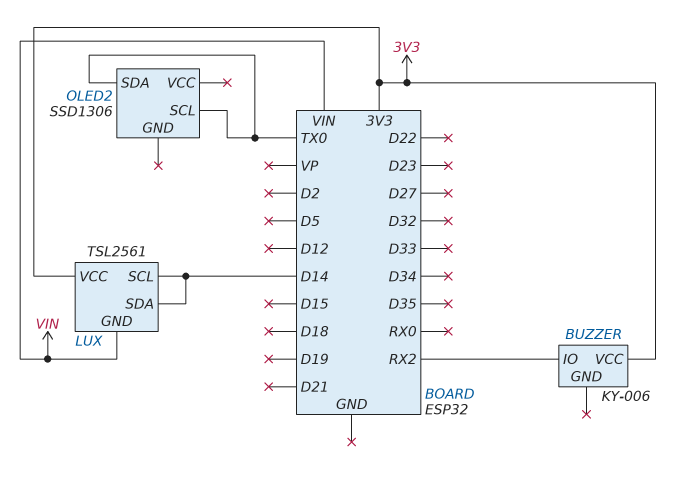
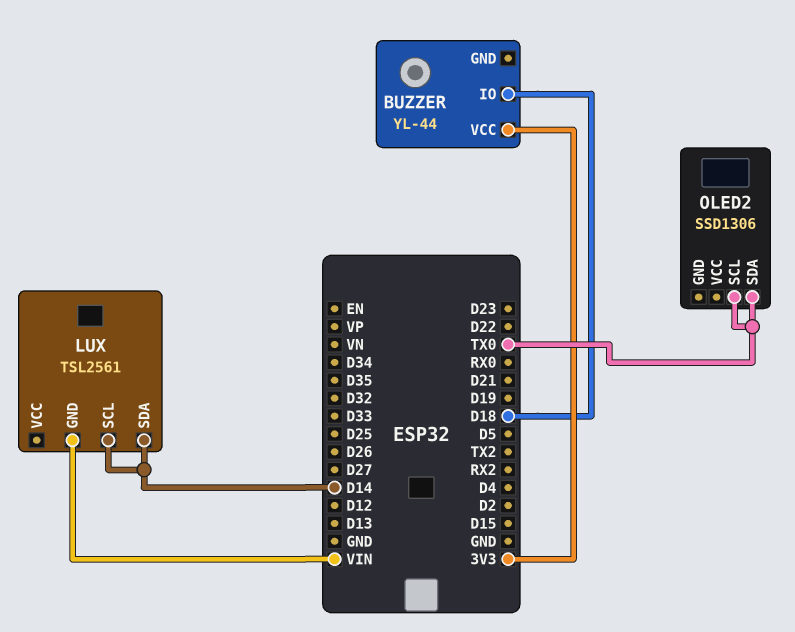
BUZZER: KY-006 -> YL-44
BUZZER pin IO: RX2 -> D18
LUX pin VCC: 3V3 -> none

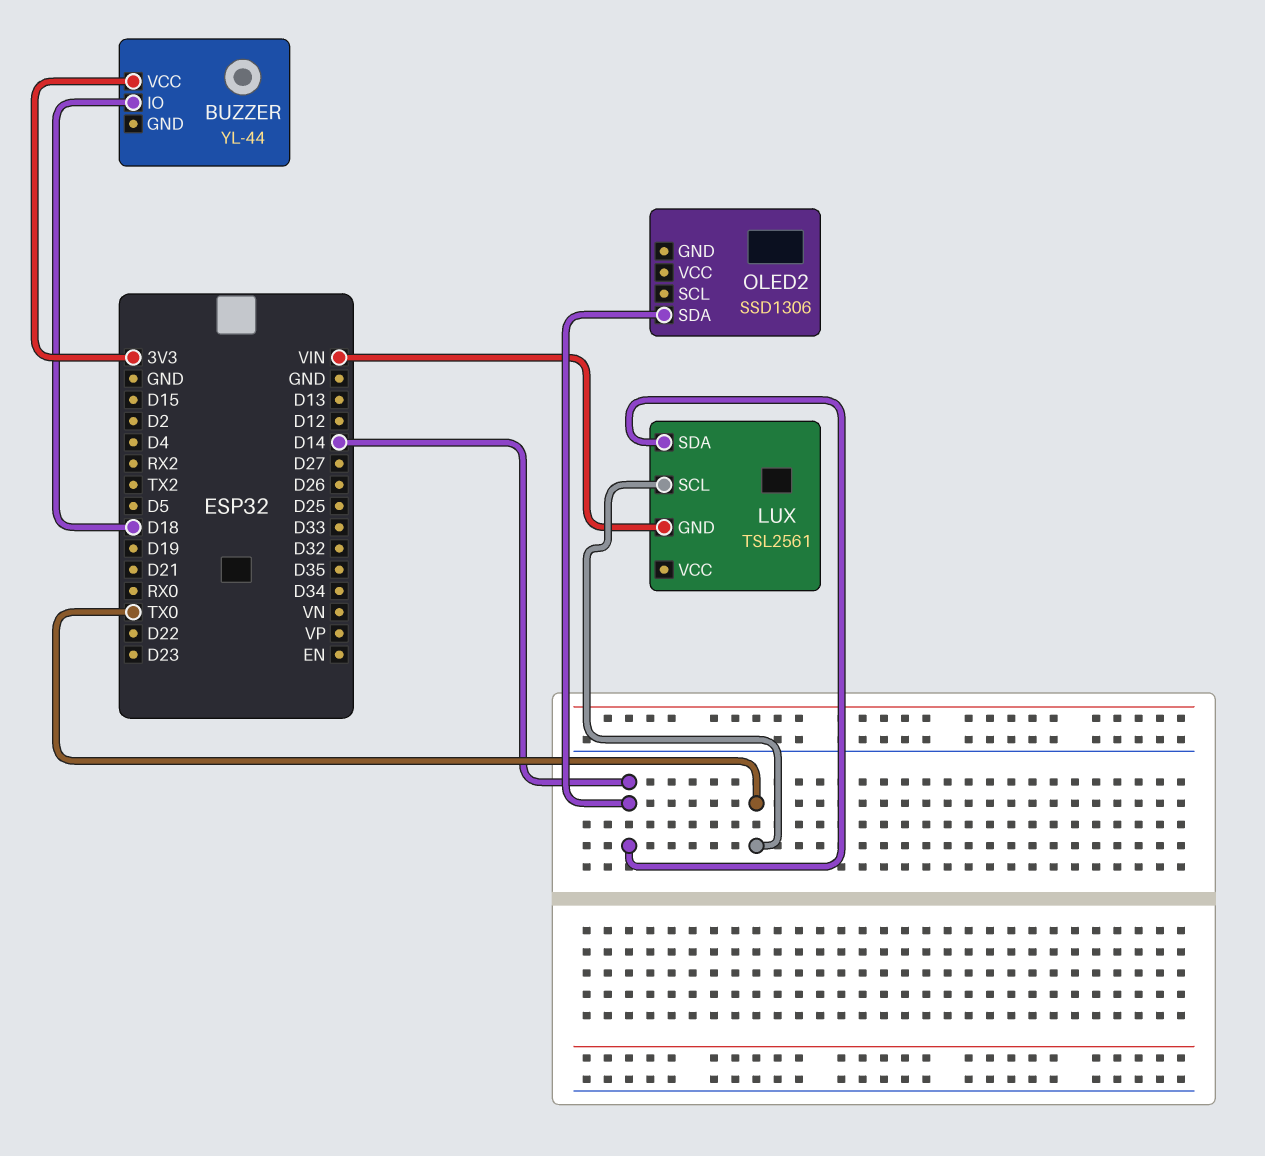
LUX pin SCL: D14 -> TX0
OLED2 pin SCL: TX0 -> none
OLED2 pin SDA: TX0 -> D14

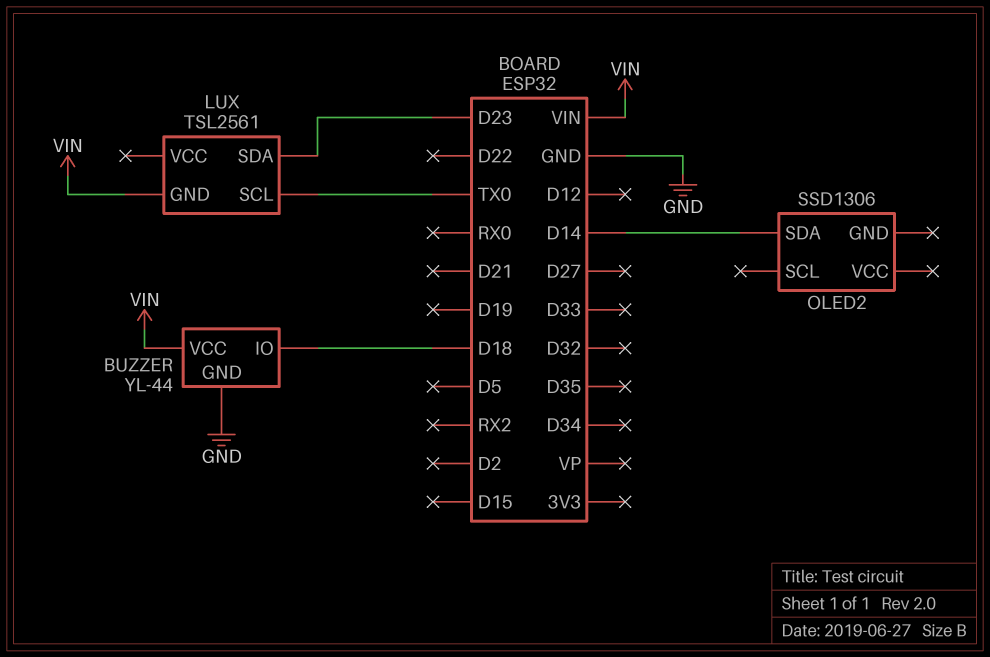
BUZZER pin GND: none -> GND
BUZZER pin VCC: 3V3 -> VIN
LUX pin SDA: D14 -> D23

